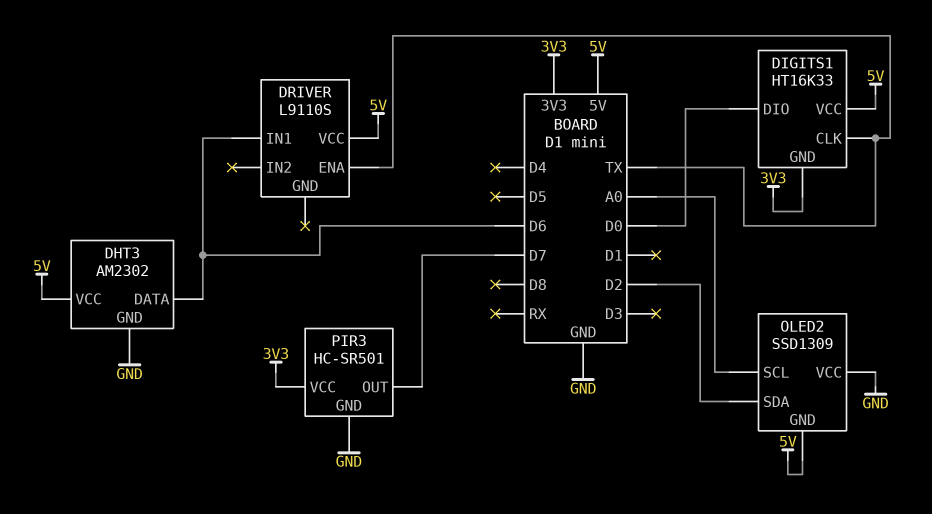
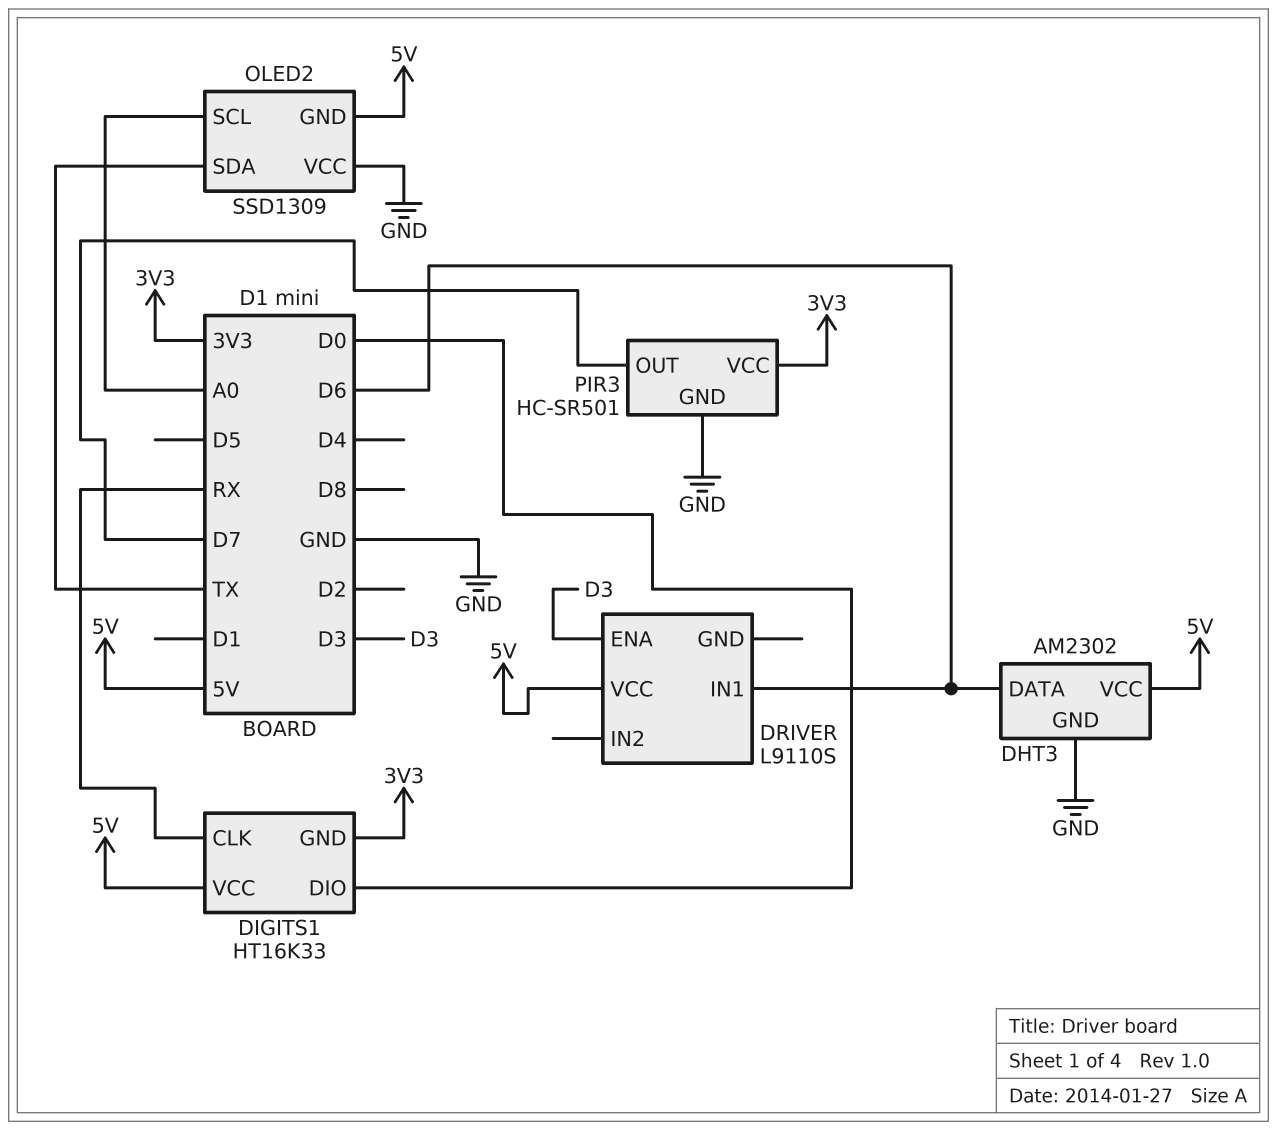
DIGITS1 pin CLK: TX -> RX
DRIVER pin ENA: TX -> D3
OLED2 pin SDA: D2 -> TX

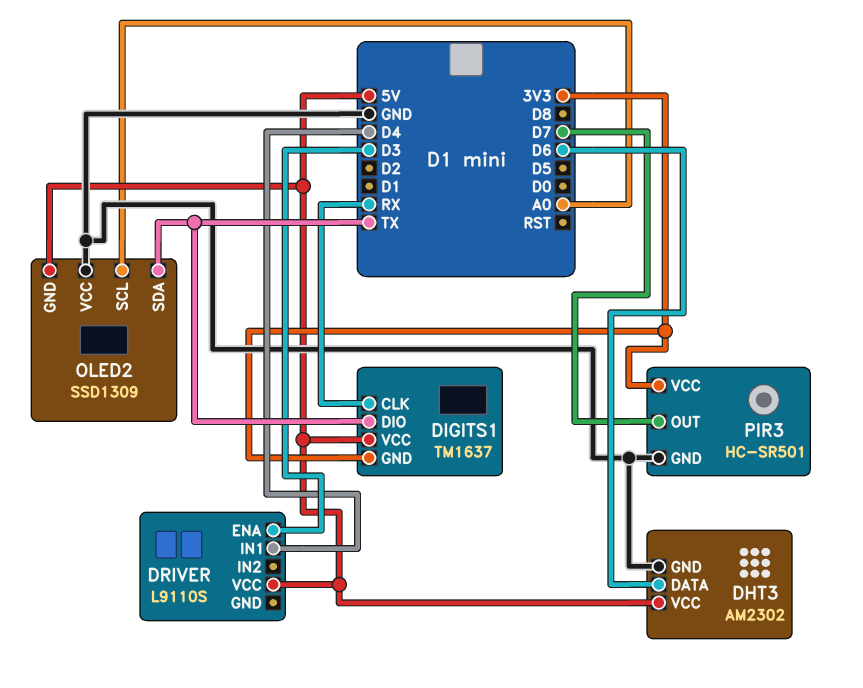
DIGITS1: HT16K33 -> TM1637
DIGITS1 pin DIO: D0 -> TX
DRIVER pin IN1: D6 -> D4

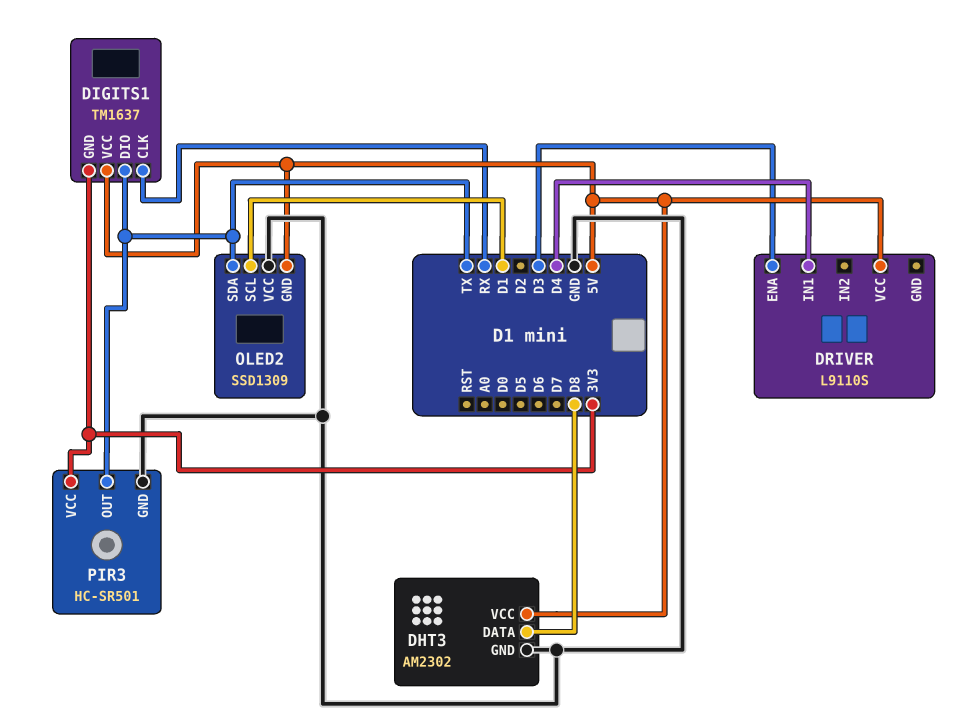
DHT3 pin DATA: D6 -> D8
OLED2 pin SCL: A0 -> D1
PIR3 pin OUT: D7 -> TX

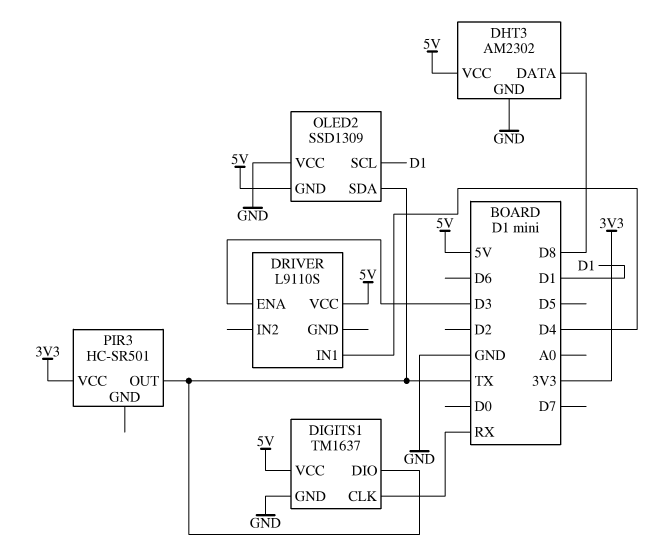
DIGITS1 pin GND: 3V3 -> GND
PIR3 pin GND: GND -> none

